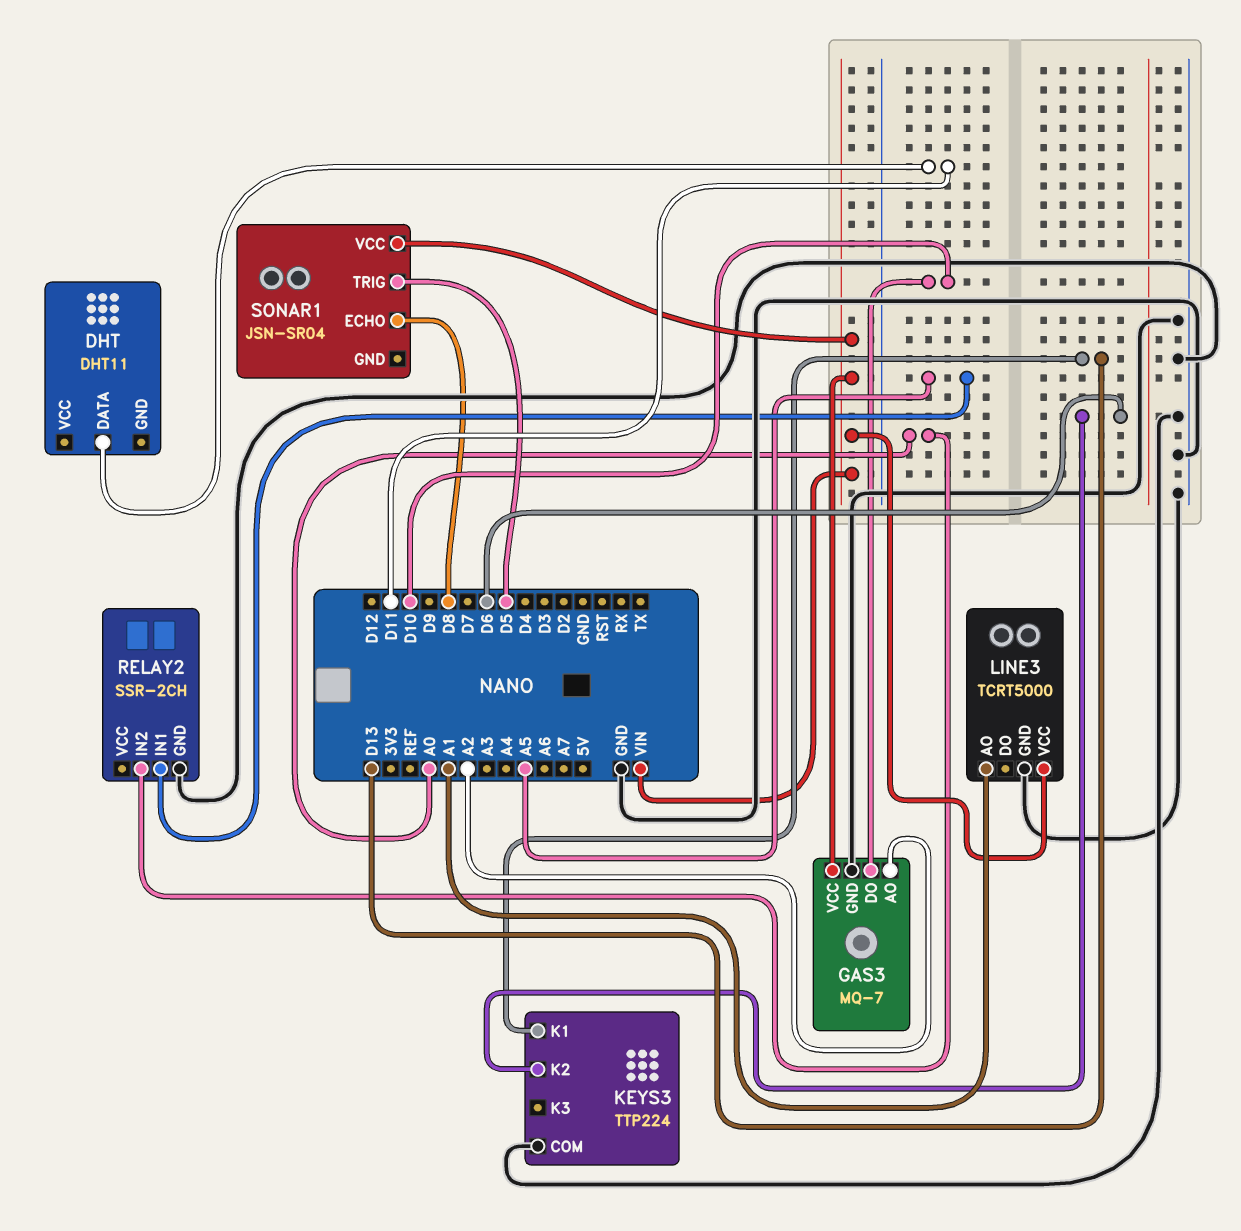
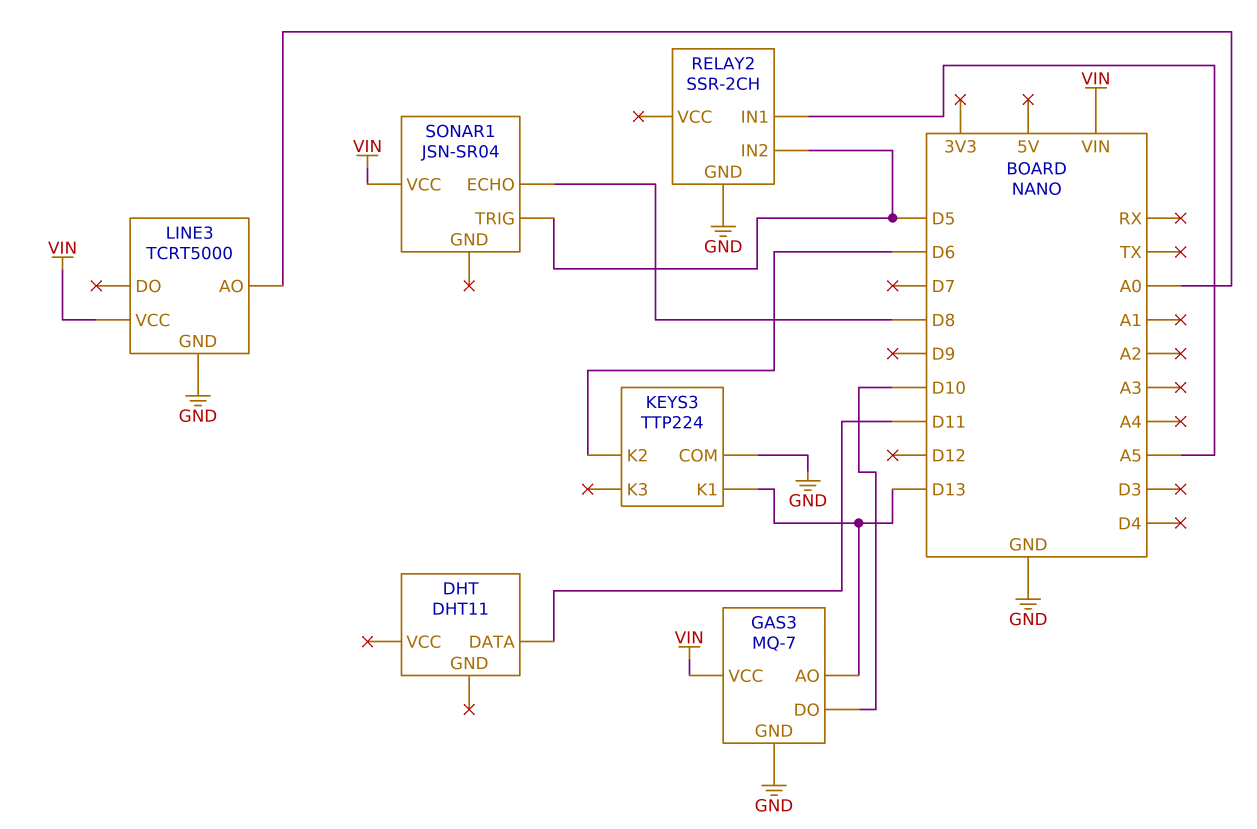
GAS3 pin AO: A2 -> D13
LINE3 pin AO: A1 -> A0
RELAY2 pin IN2: A0 -> D5

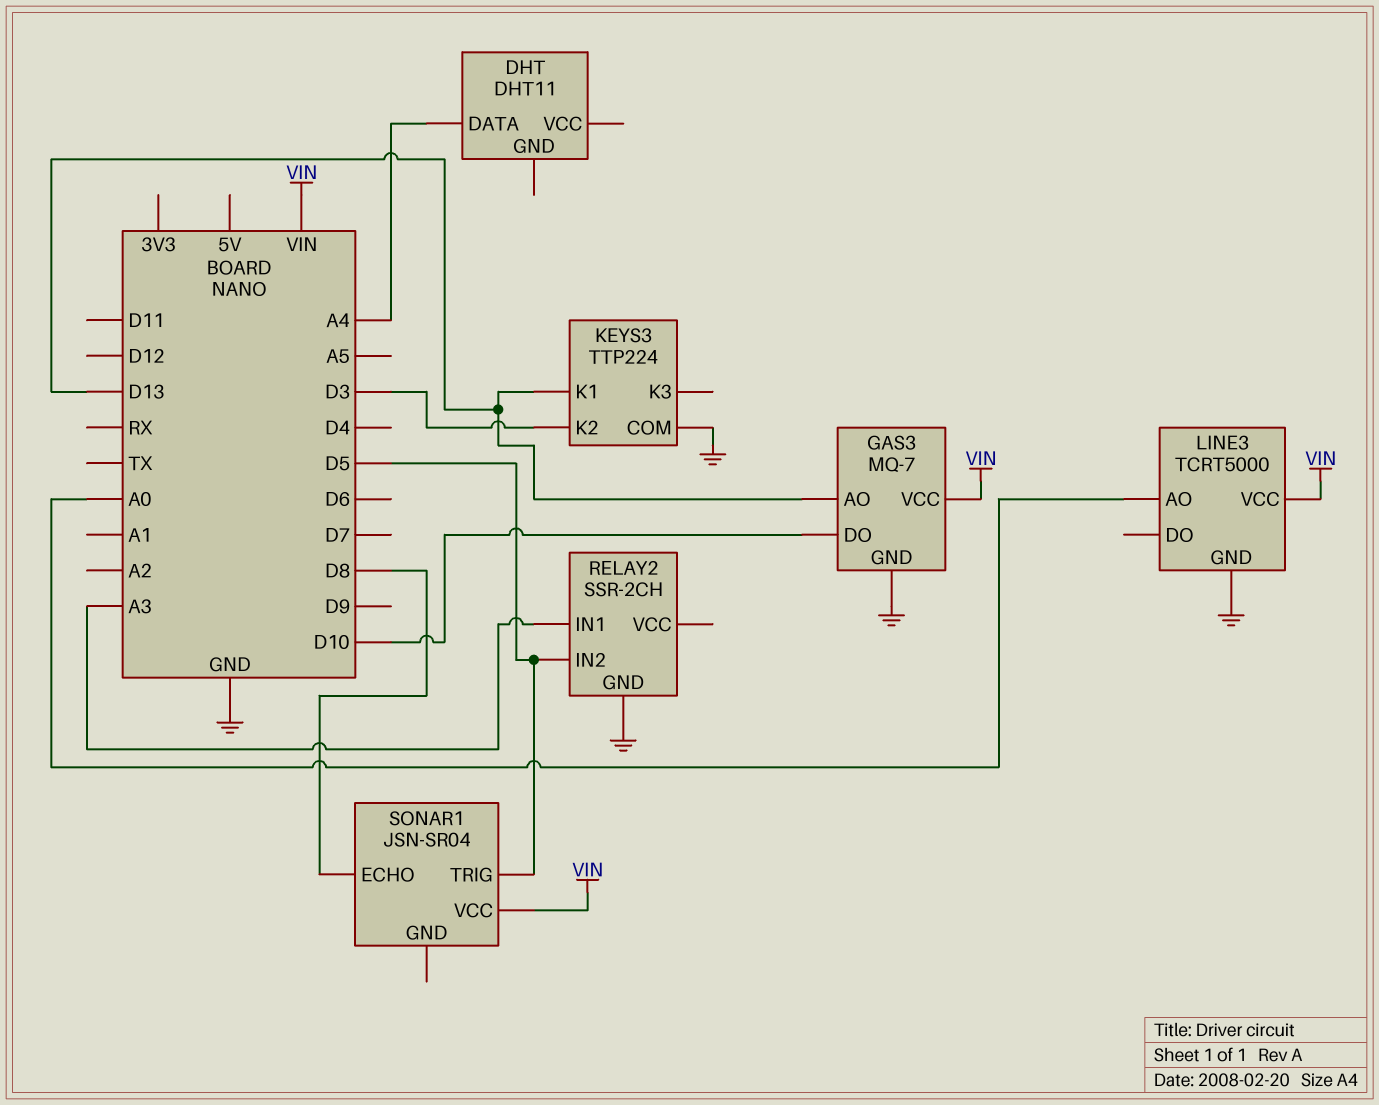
DHT pin DATA: D11 -> A4
KEYS3 pin K2: D6 -> D3
RELAY2 pin IN1: A5 -> A3

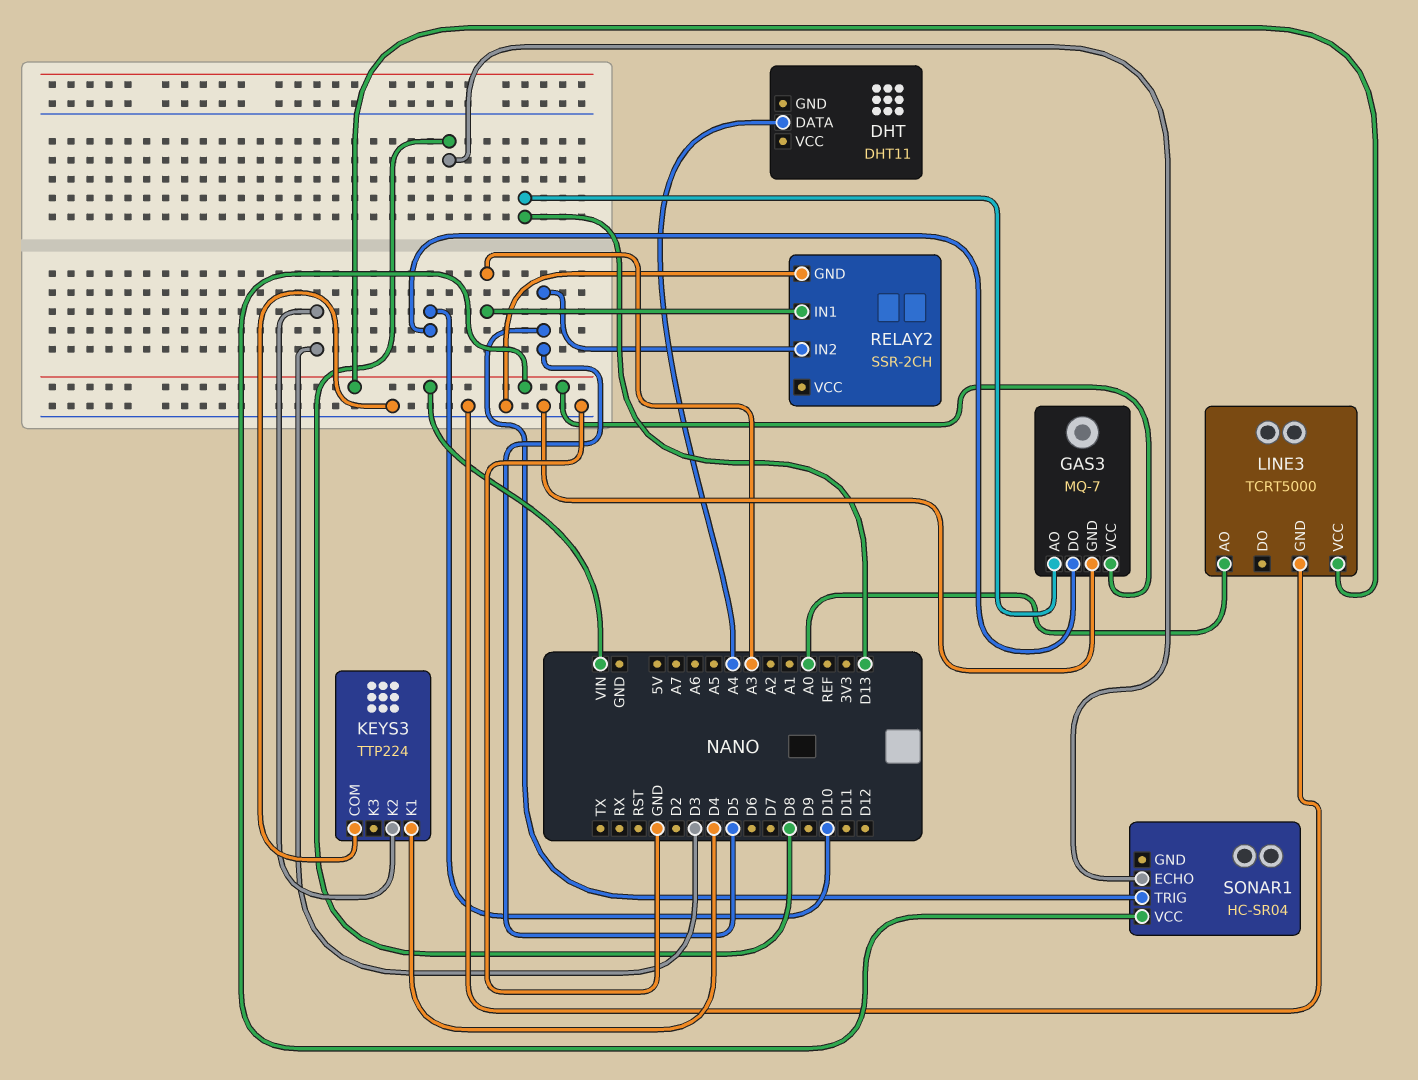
KEYS3 pin K1: D13 -> D4
SONAR1: JSN-SR04 -> HC-SR04

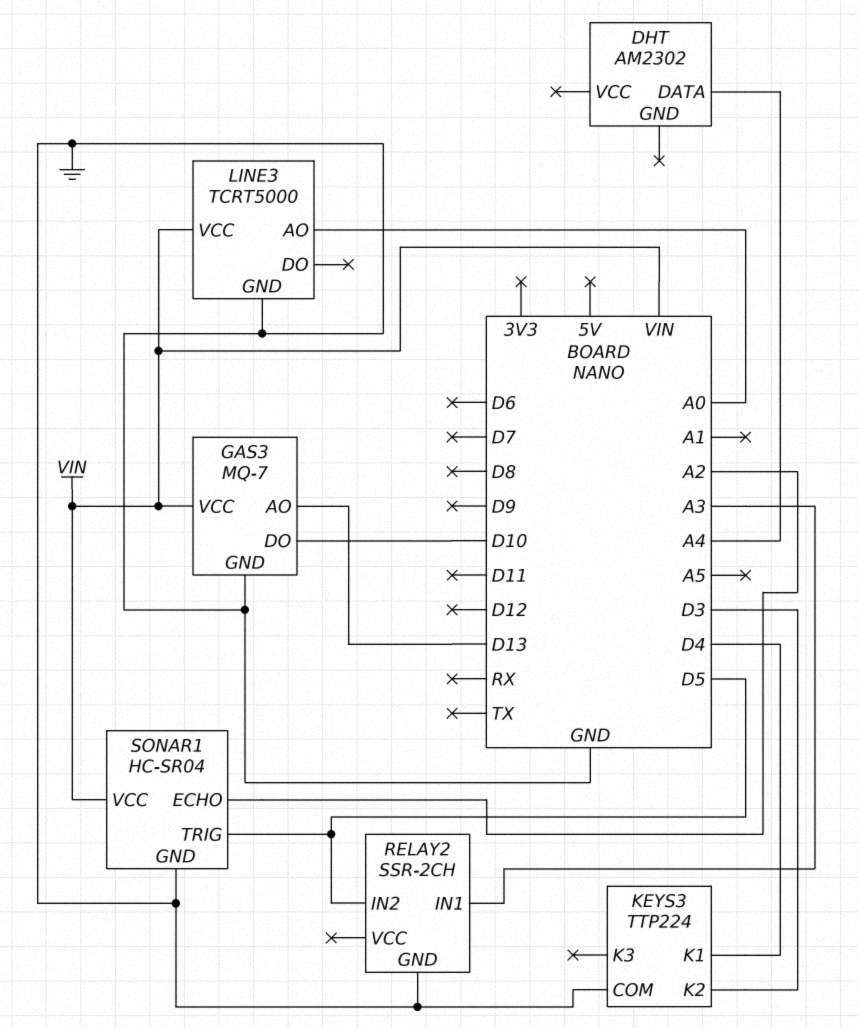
DHT: DHT11 -> AM2302
SONAR1 pin ECHO: D8 -> A2
SONAR1 pin GND: none -> GND

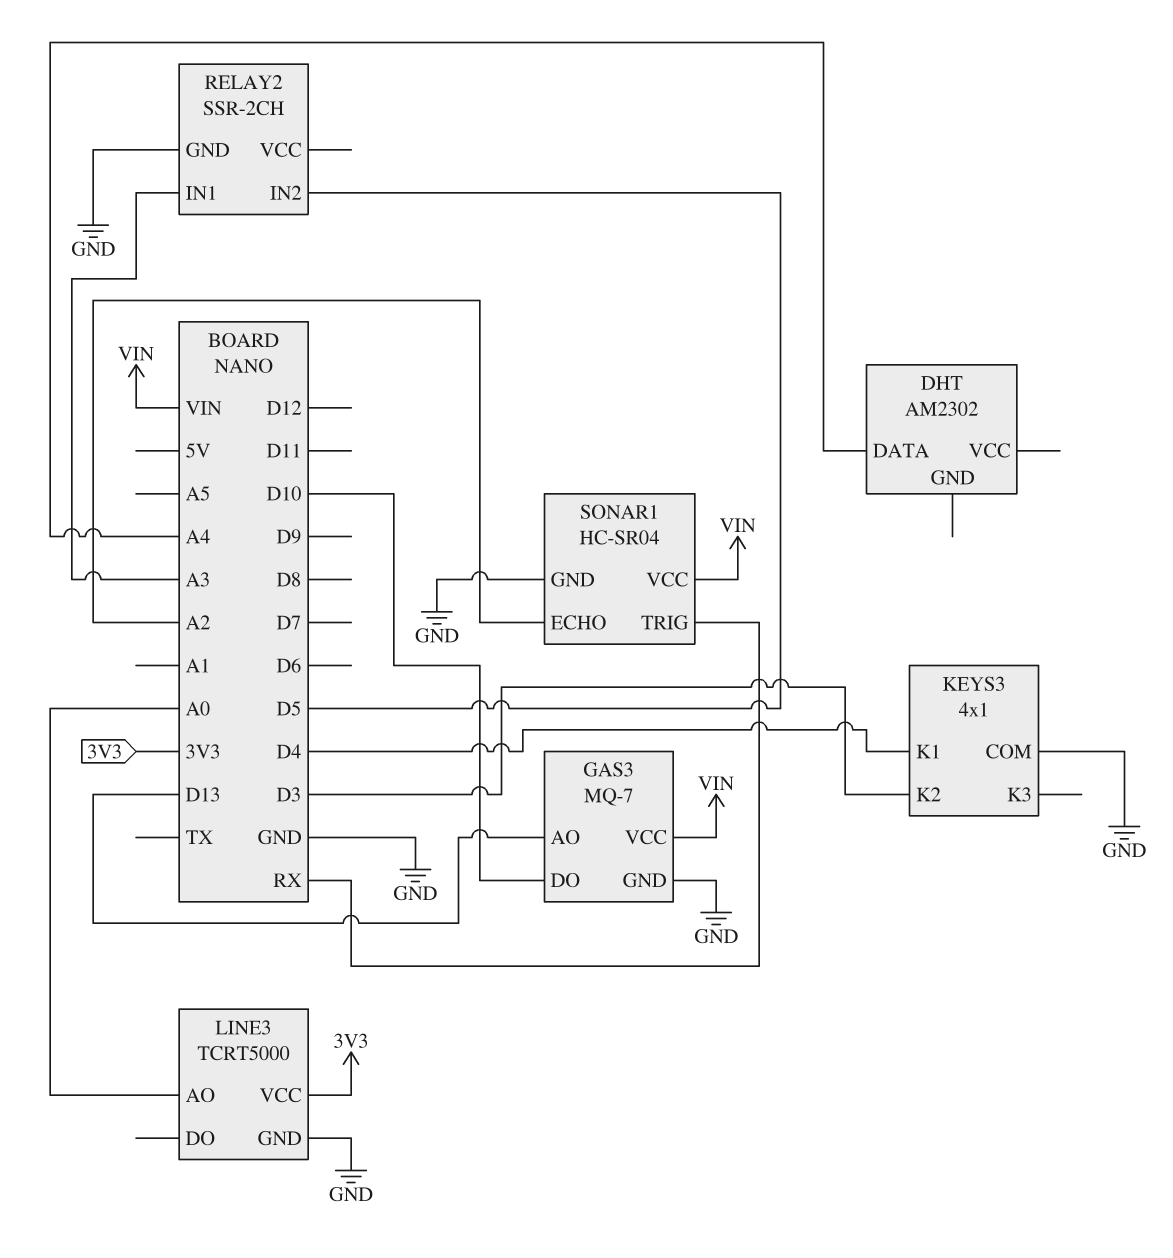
KEYS3: TTP224 -> 4x1
LINE3 pin VCC: VIN -> 3V3
SONAR1 pin TRIG: D5 -> RX

